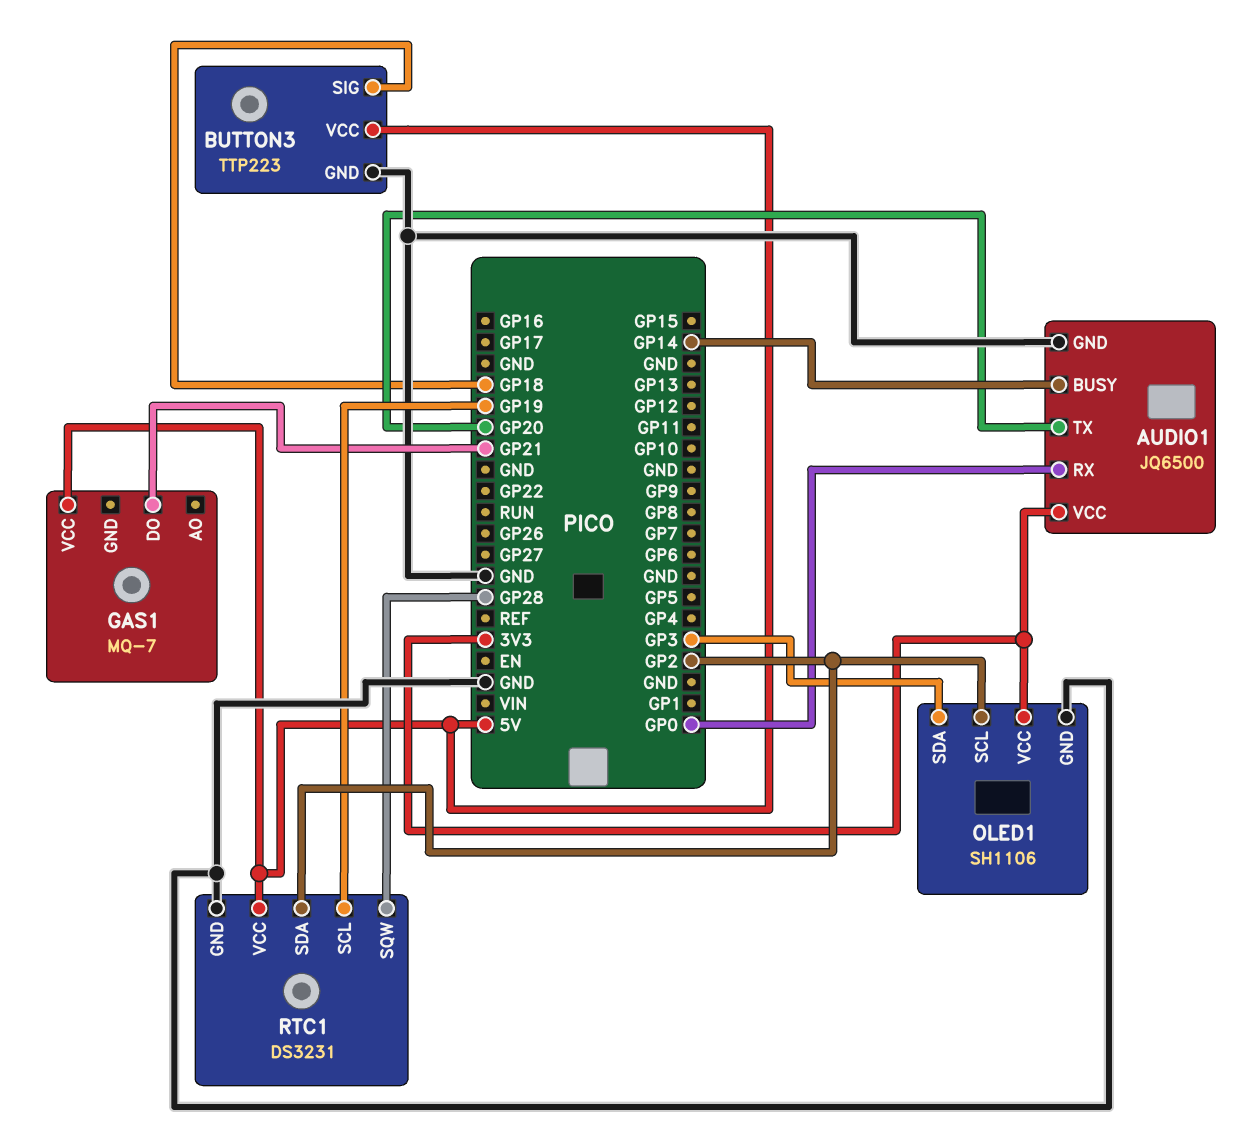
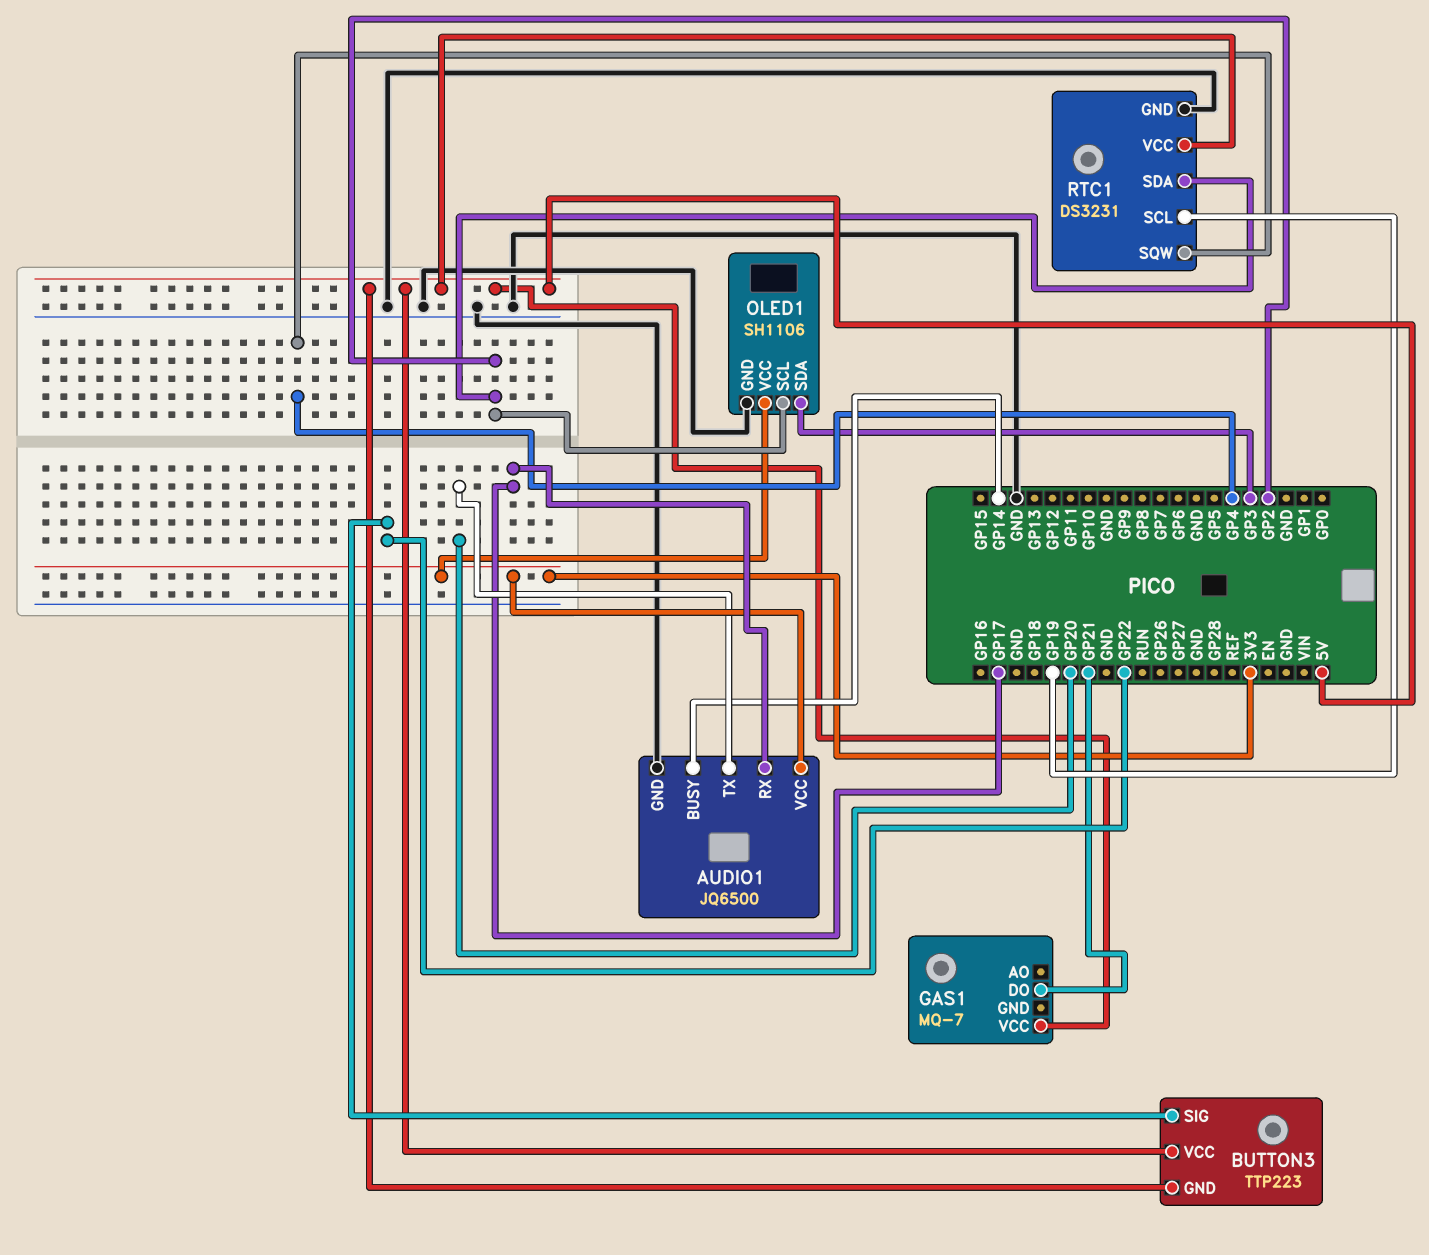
AUDIO1 pin RX: GP0 -> GP17
BUTTON3 pin GND: GND -> 5V
BUTTON3 pin SIG: GP18 -> GP22
RTC1 pin SQW: GP28 -> GP4

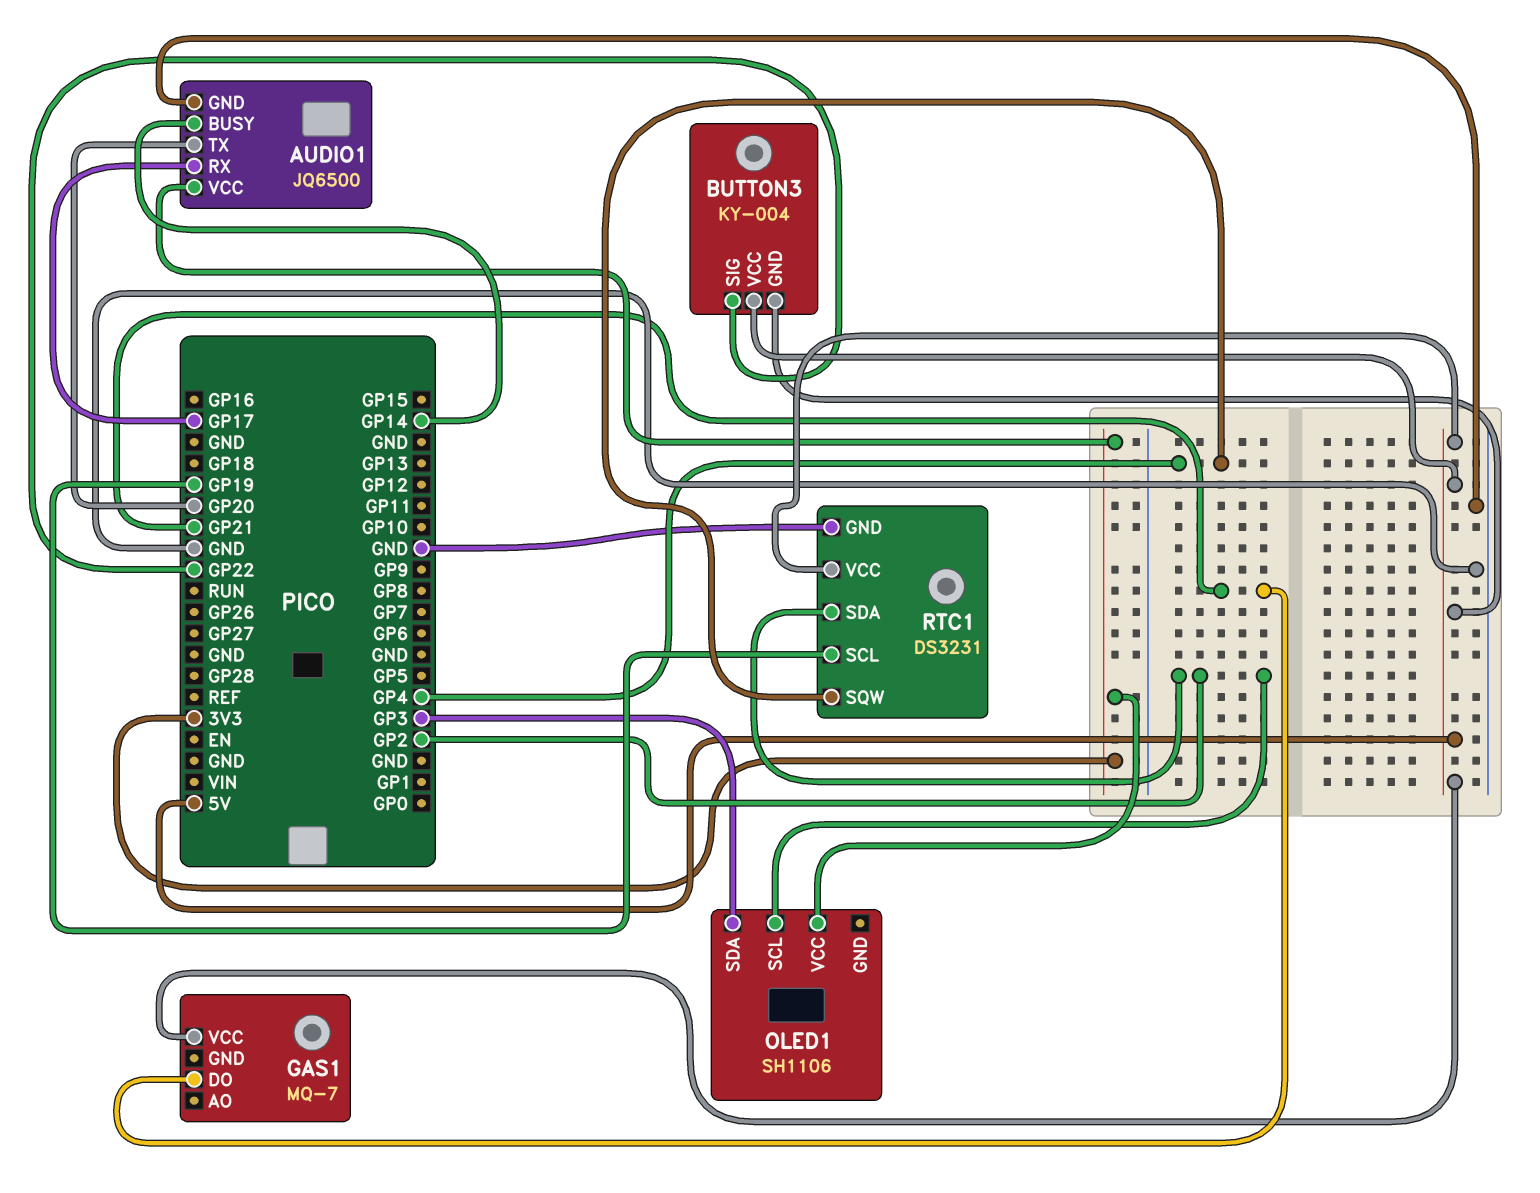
BUTTON3: TTP223 -> KY-004
OLED1 pin GND: GND -> none

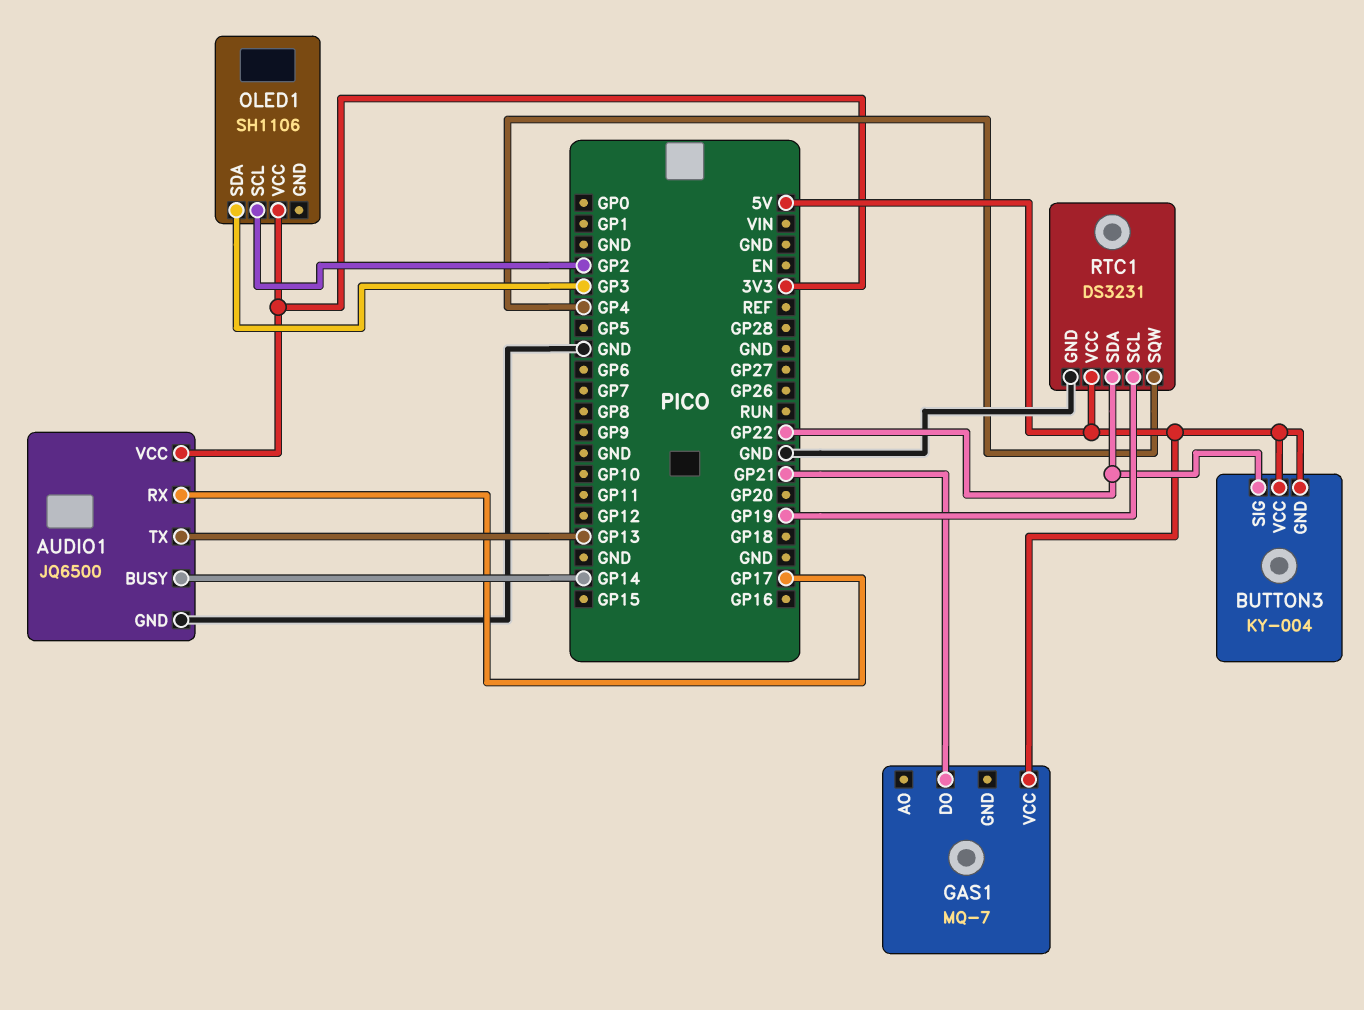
AUDIO1 pin TX: GP20 -> GP13
RTC1 pin SDA: GP2 -> GP22

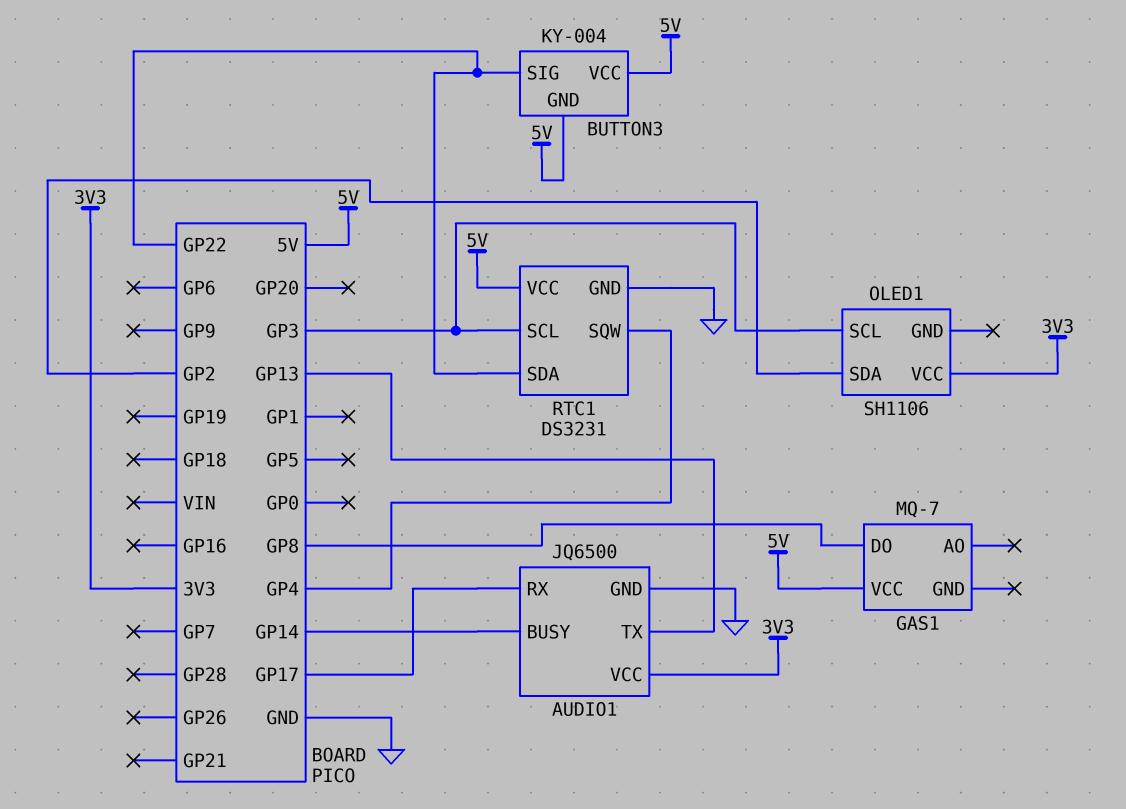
GAS1 pin DO: GP21 -> GP8
OLED1 pin SCL: GP2 -> GP3
OLED1 pin SDA: GP3 -> GP2
RTC1 pin SCL: GP19 -> GP3

